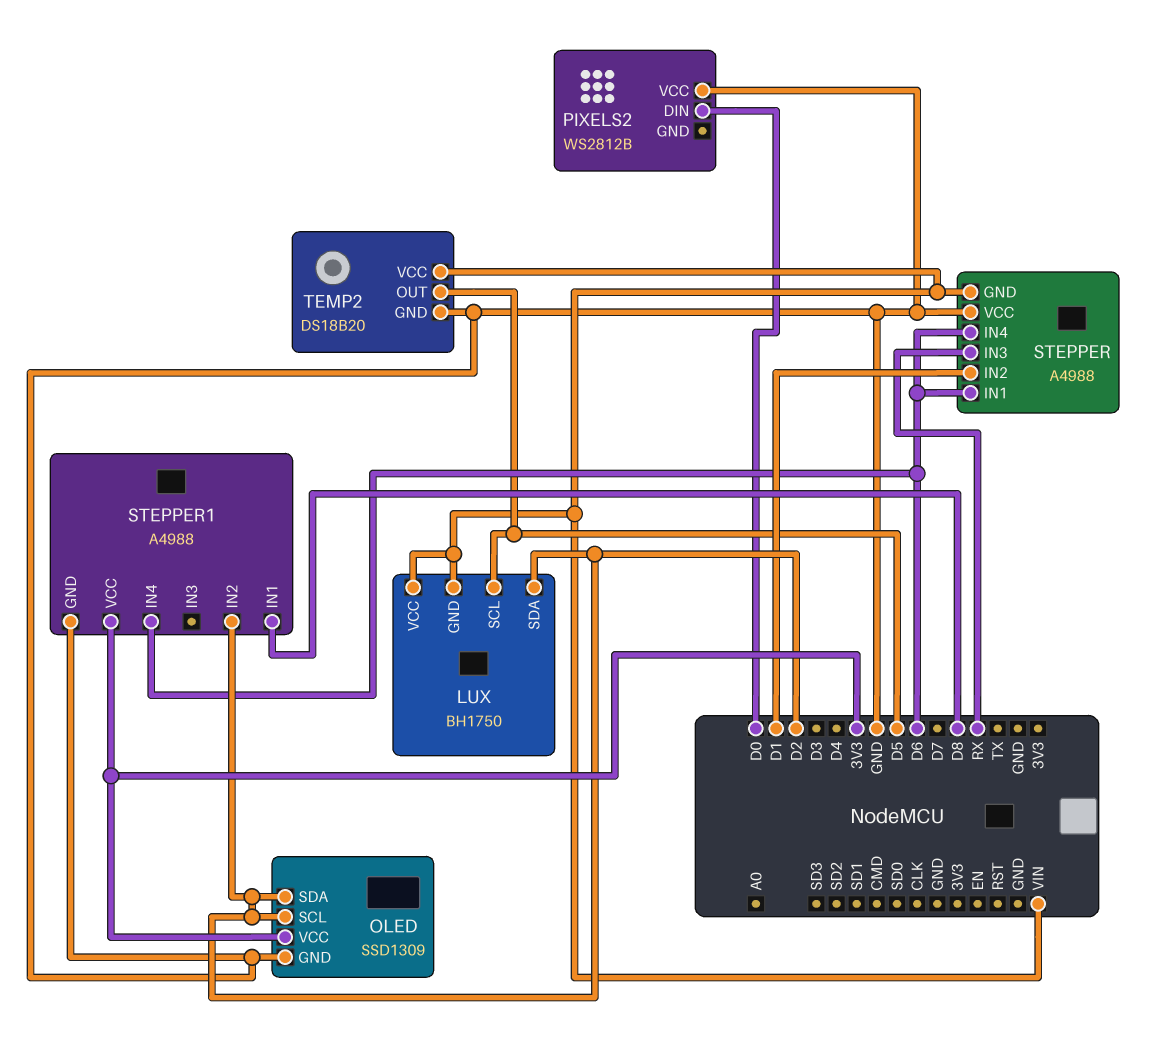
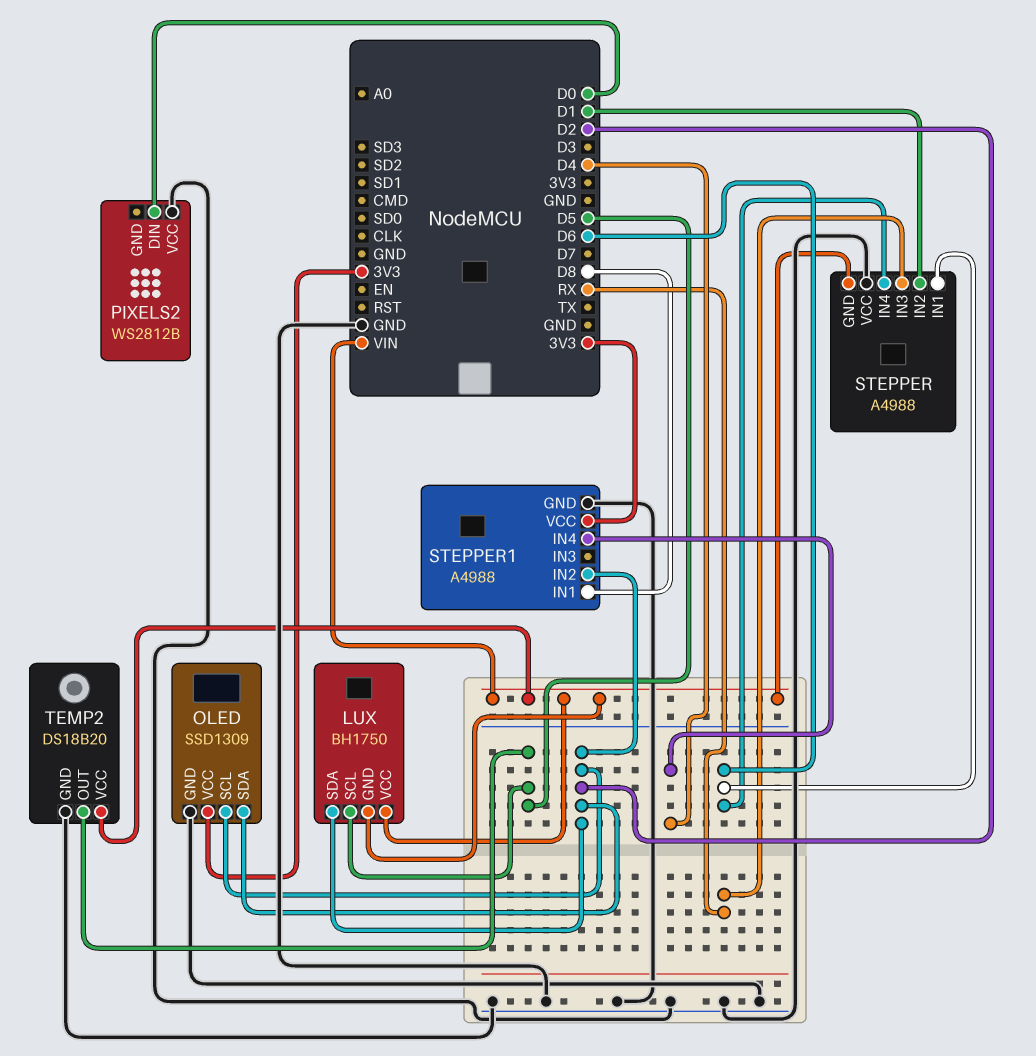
STEPPER1 pin IN4: D6 -> D4

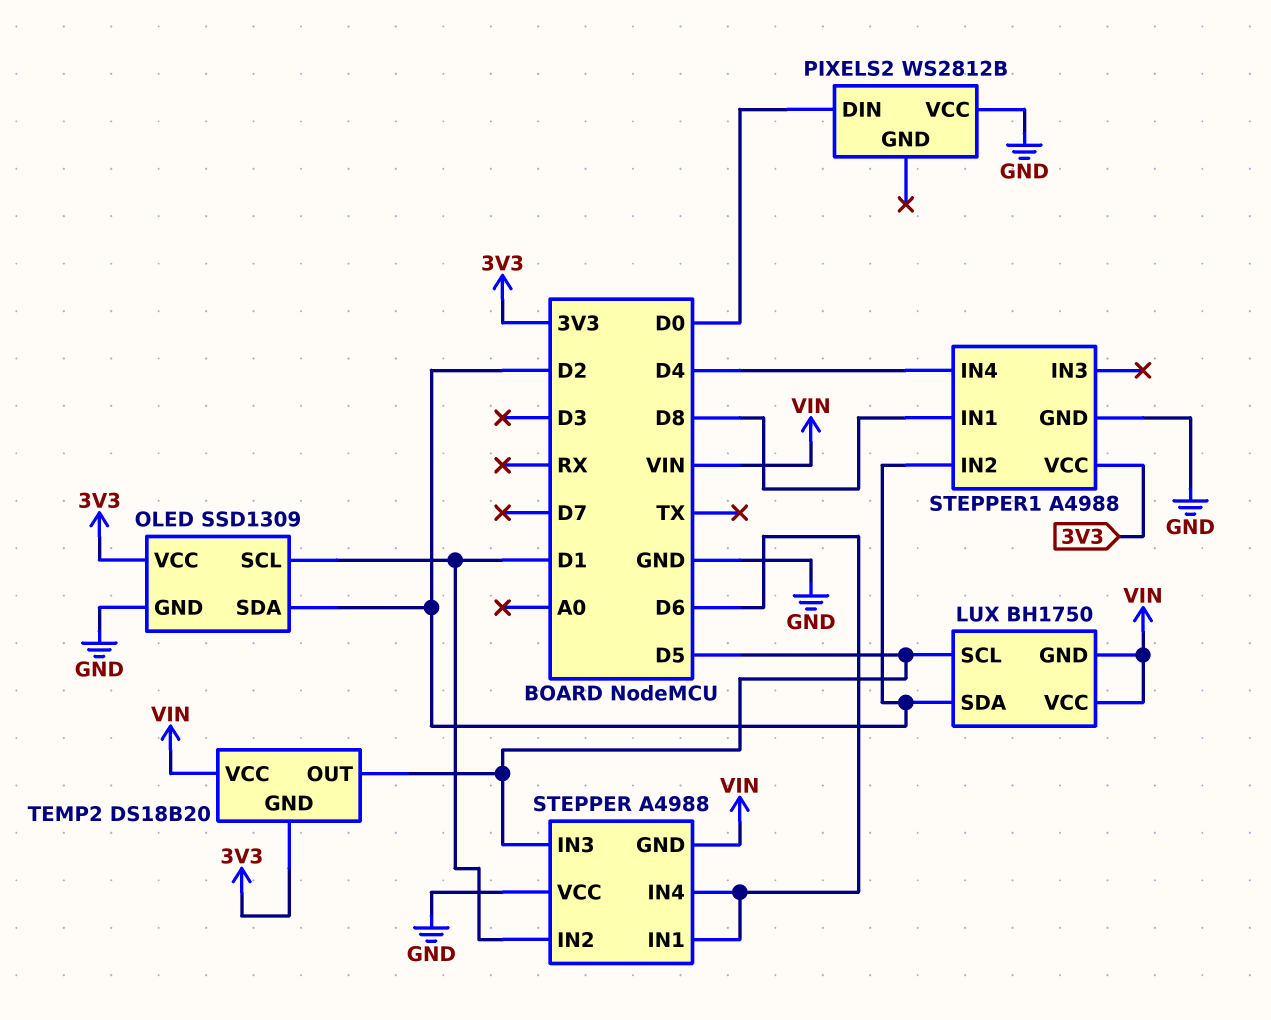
OLED pin SCL: D2 -> D1
STEPPER pin IN3: RX -> D5
TEMP2 pin GND: GND -> 3V3

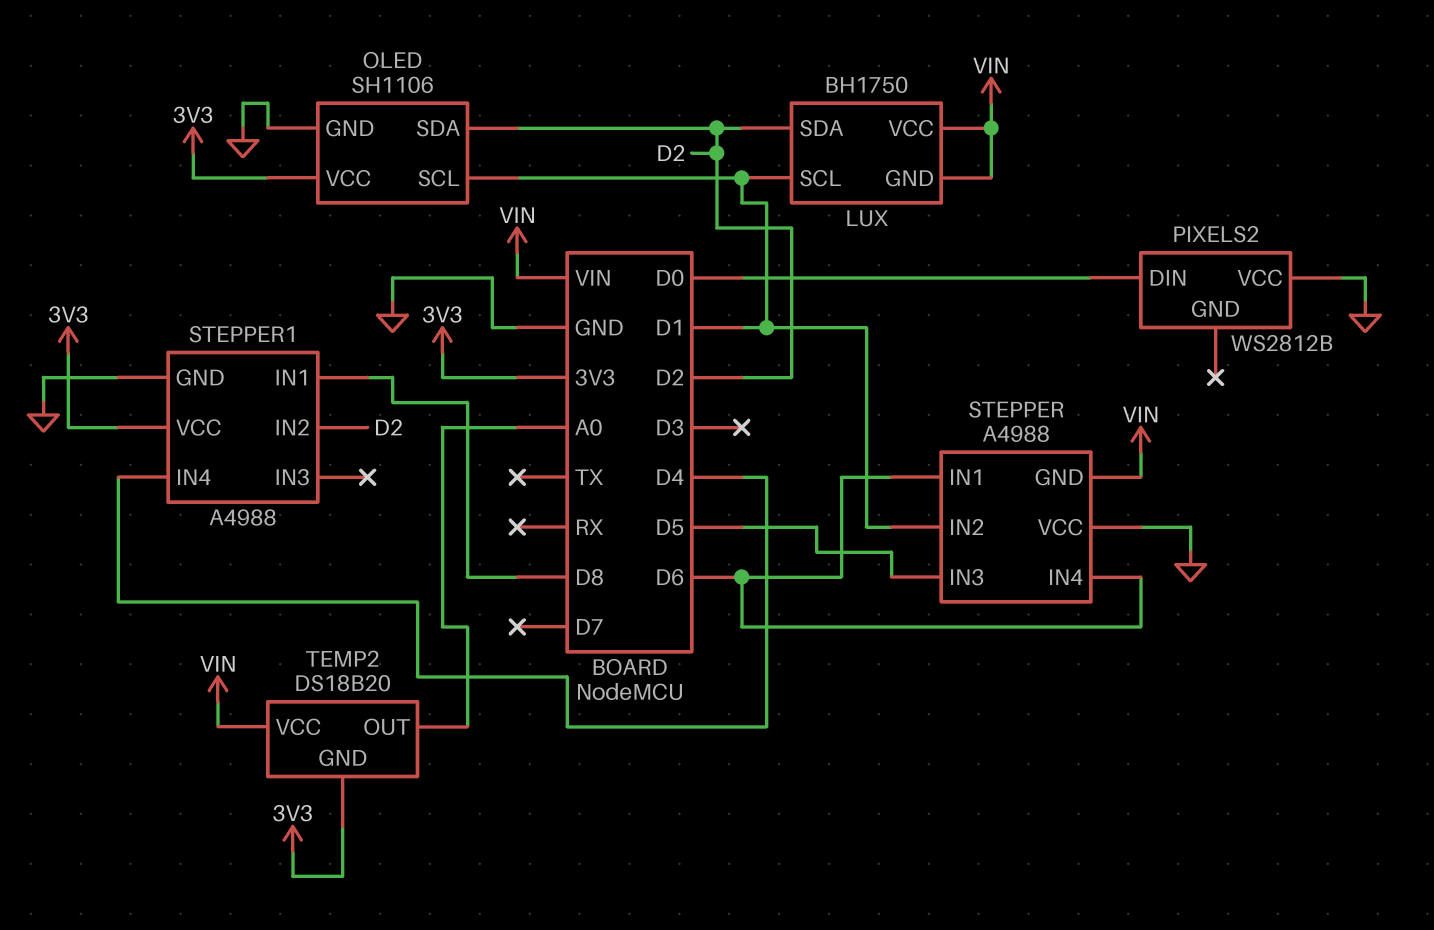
LUX pin SCL: D5 -> D1
OLED: SSD1309 -> SH1106
TEMP2 pin OUT: D5 -> A0

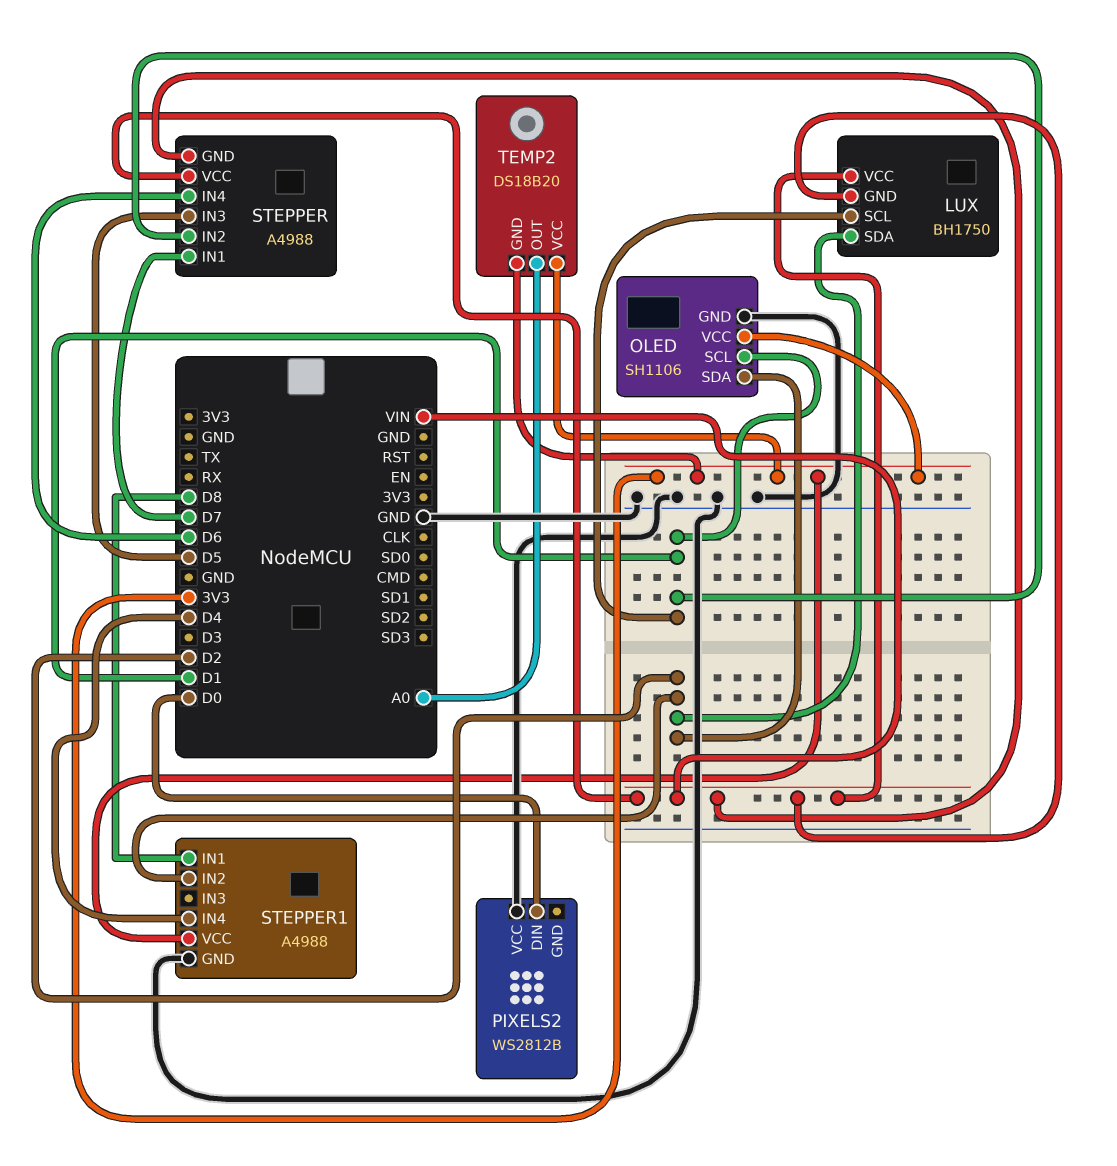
STEPPER pin IN1: D6 -> D7
STEPPER pin VCC: GND -> VIN
TEMP2 pin VCC: VIN -> 3V3

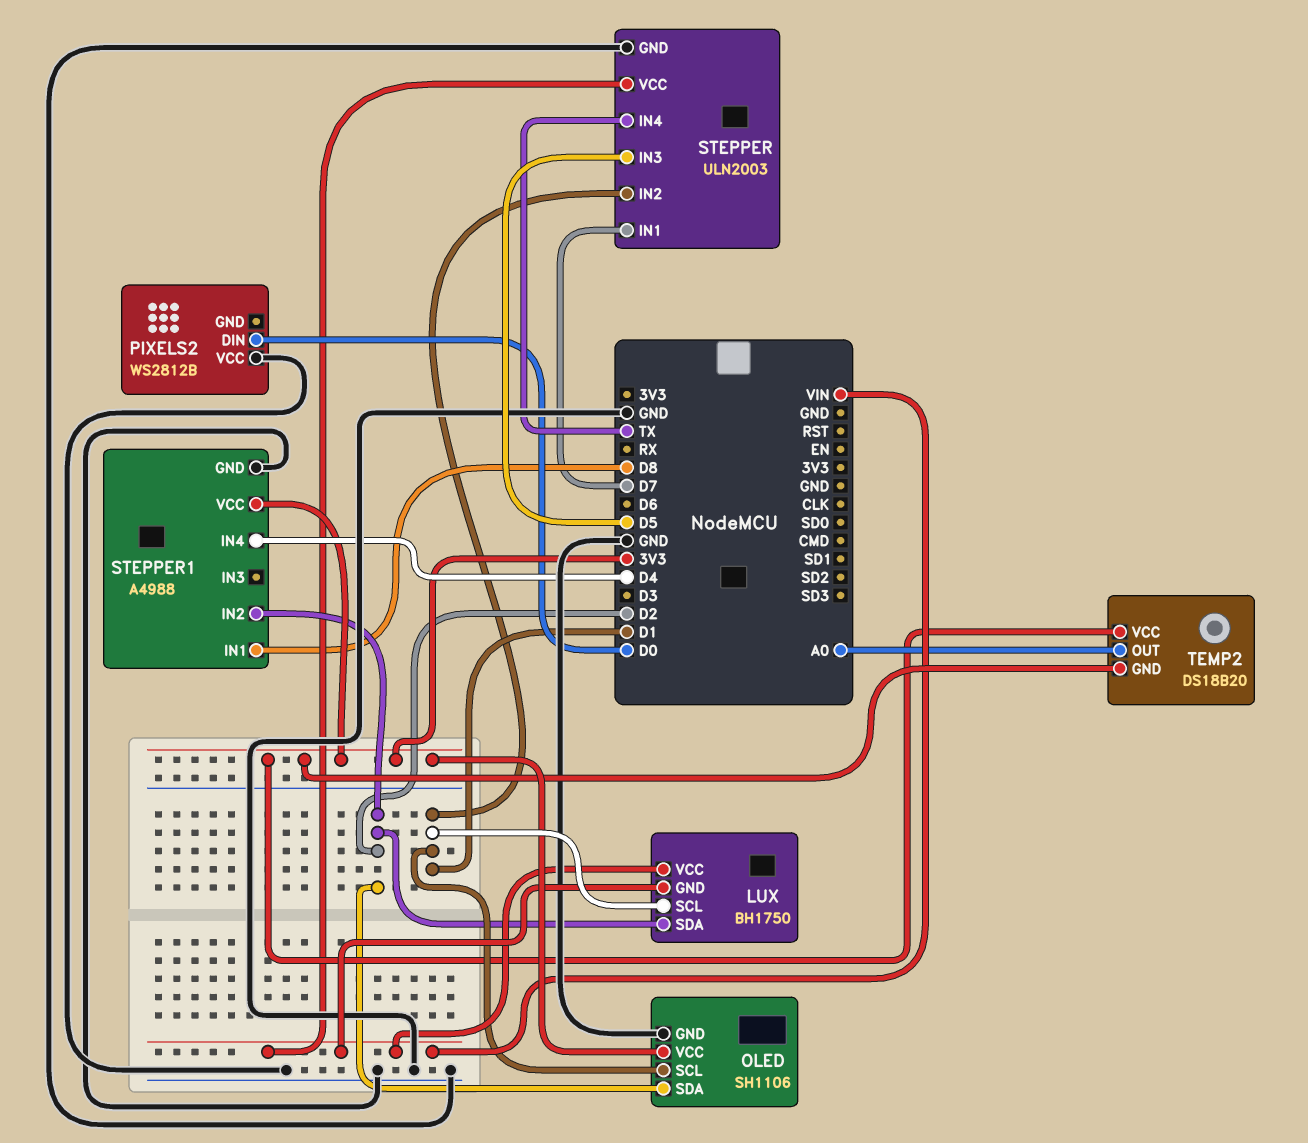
STEPPER: A4988 -> ULN2003
STEPPER pin GND: VIN -> GND
STEPPER pin IN4: D6 -> TX

